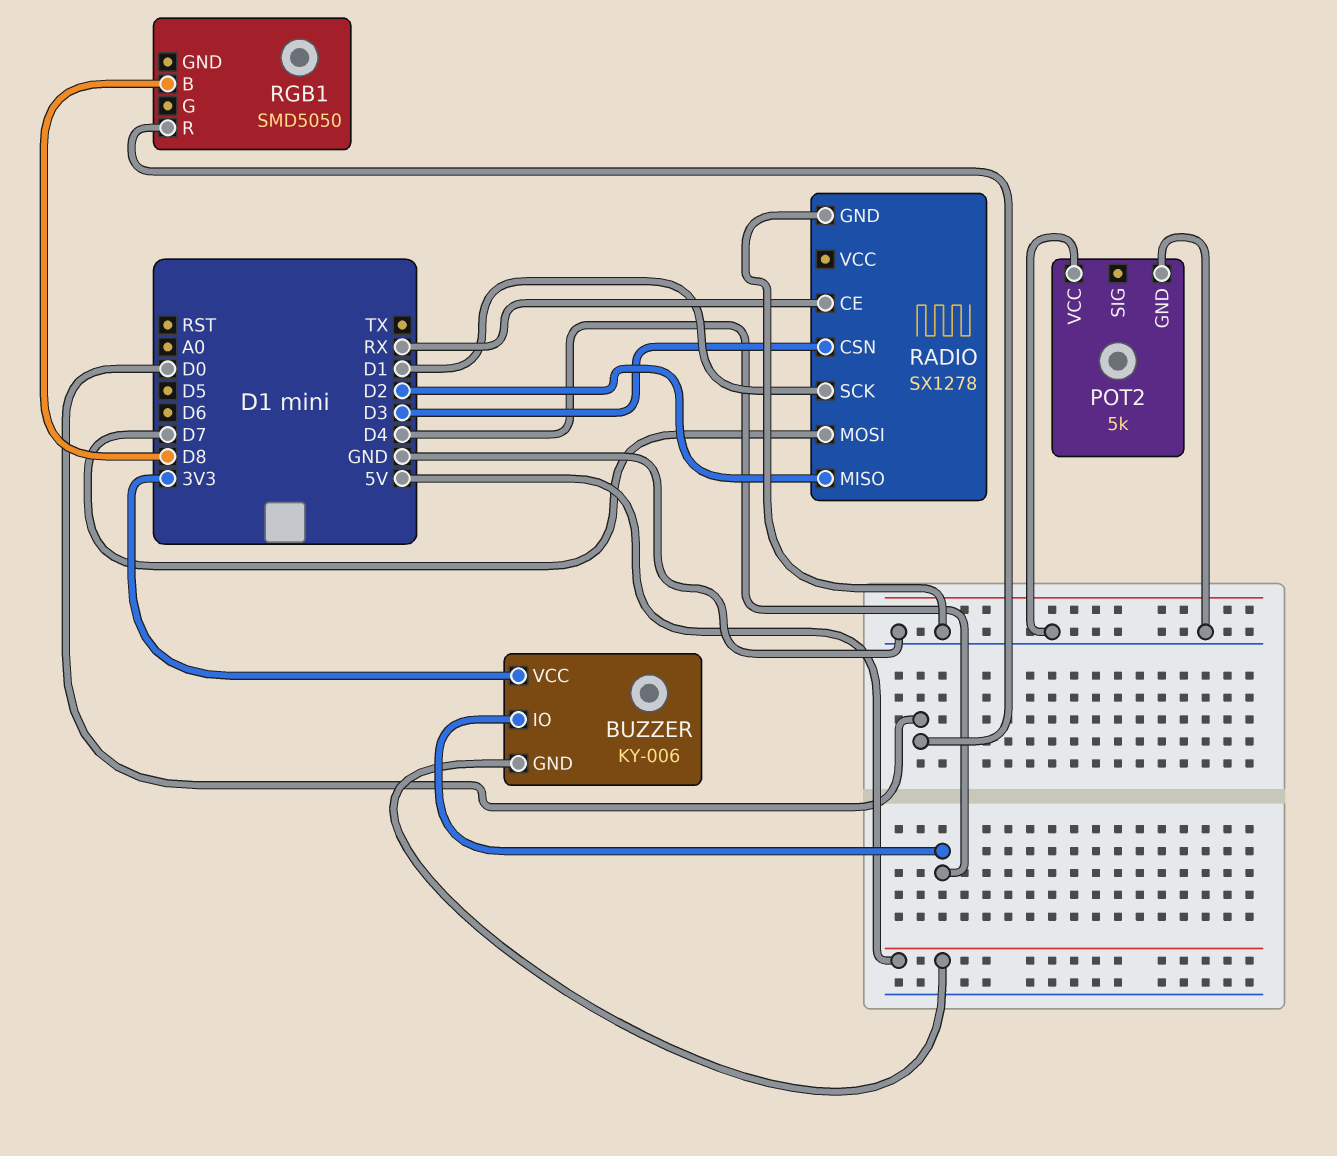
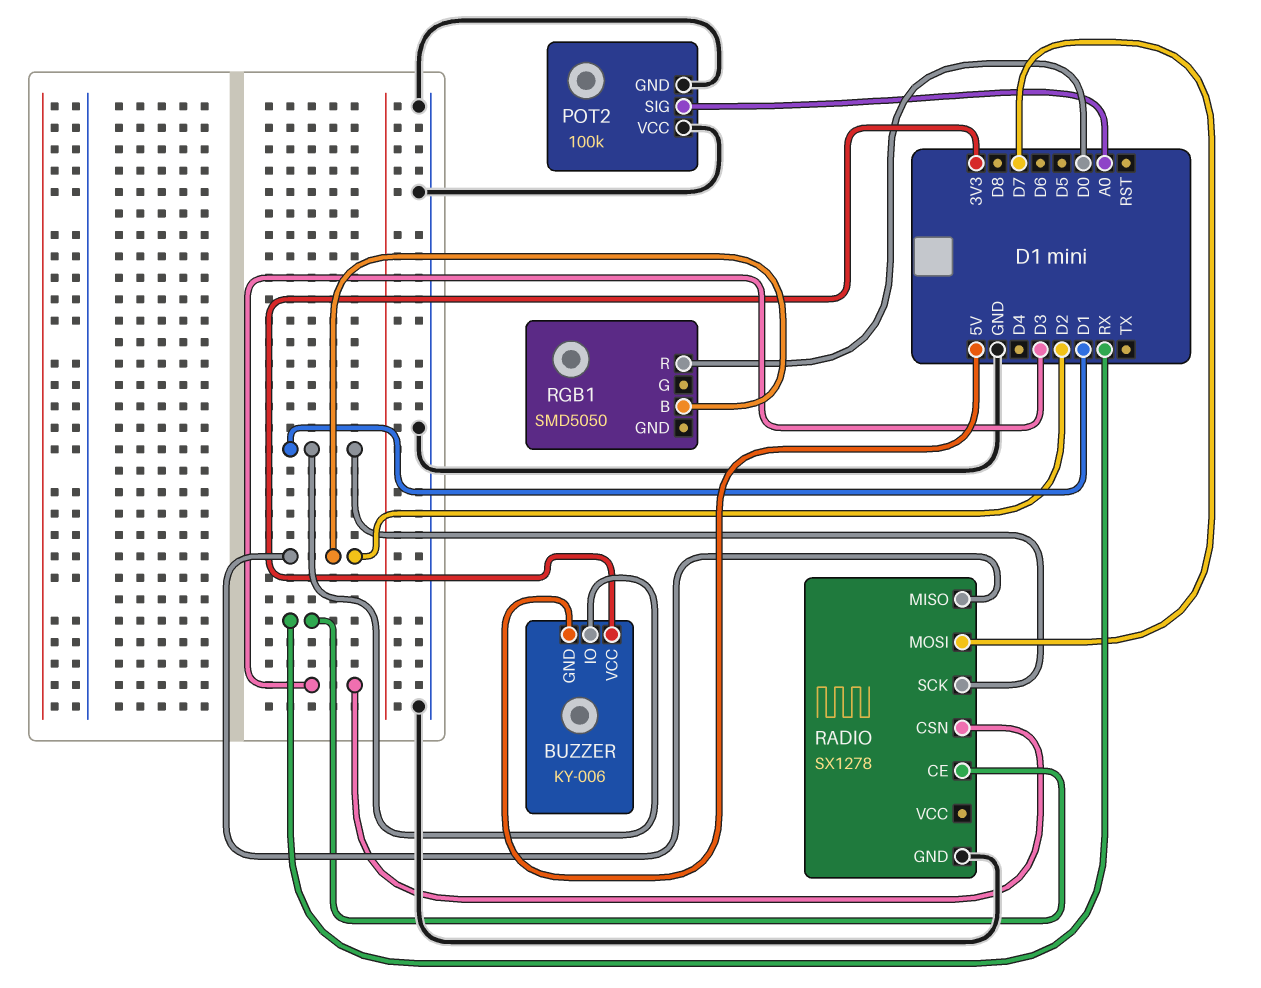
BUZZER pin IO: D4 -> D1
POT2: 5k -> 100k
POT2 pin SIG: none -> A0
RGB1 pin B: D8 -> D2

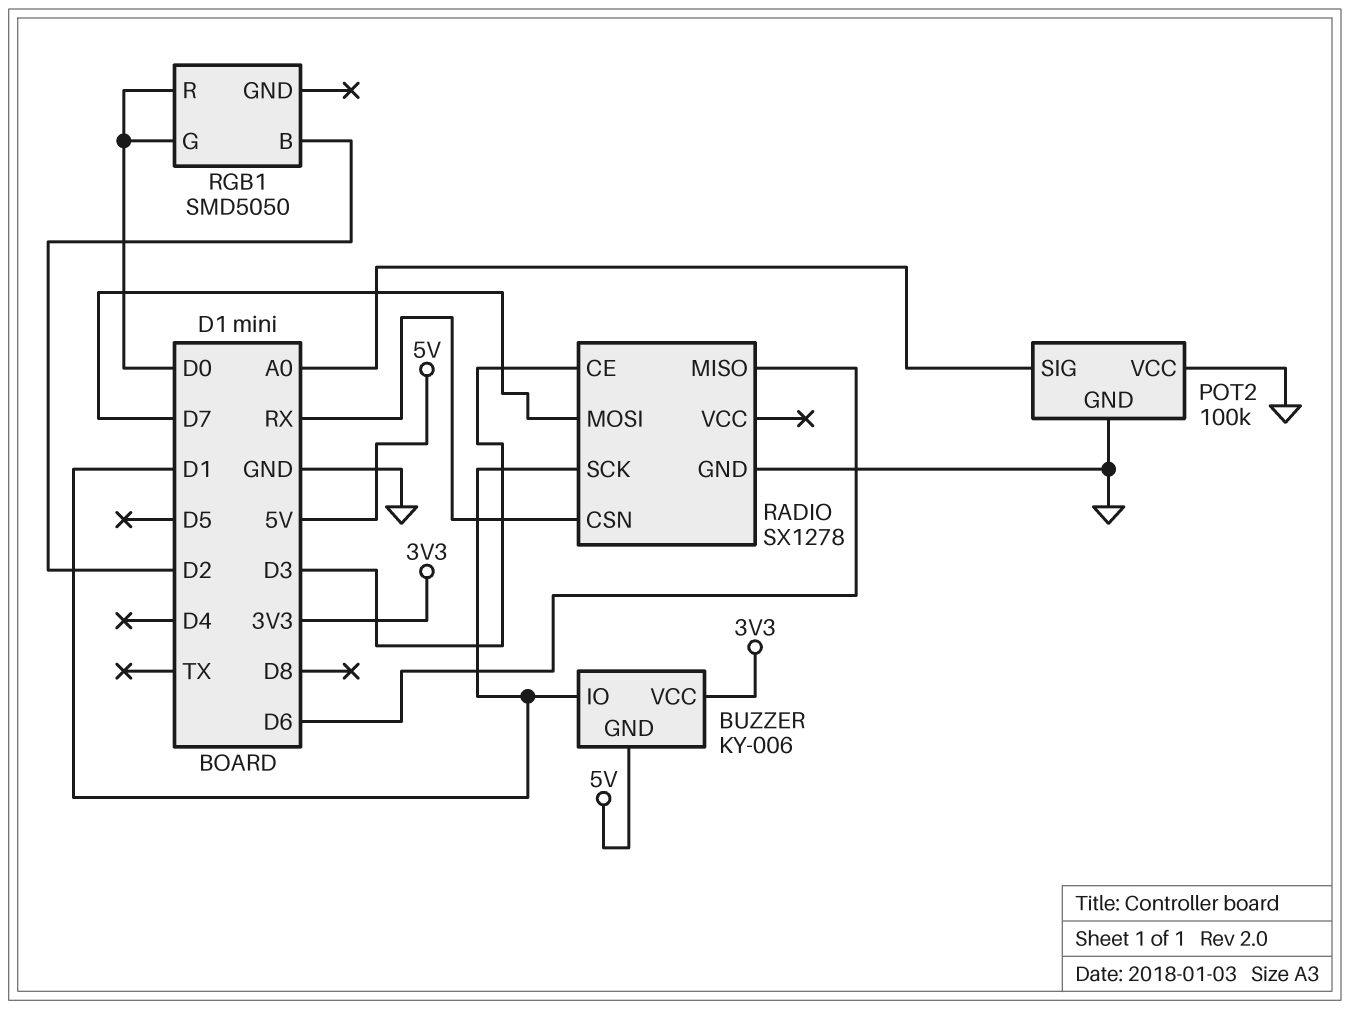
RADIO pin CE: RX -> D3
RADIO pin CSN: D3 -> RX
RADIO pin MISO: D2 -> D6
RGB1 pin G: none -> D0

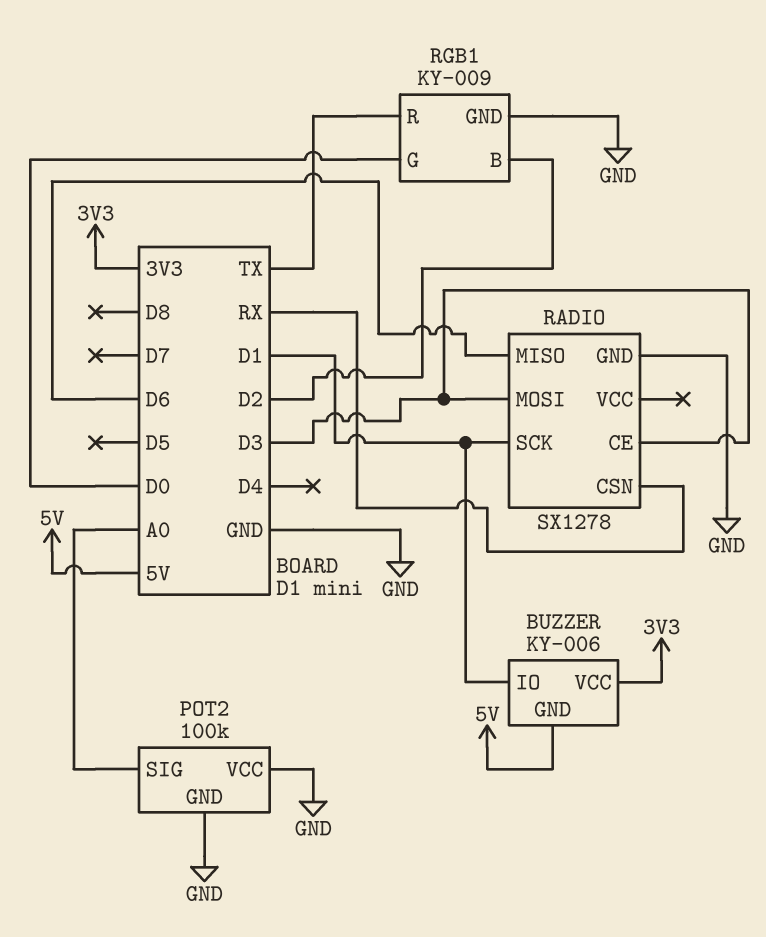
RADIO pin MOSI: D7 -> D3
RGB1: SMD5050 -> KY-009
RGB1 pin GND: none -> GND
RGB1 pin R: D0 -> TX

